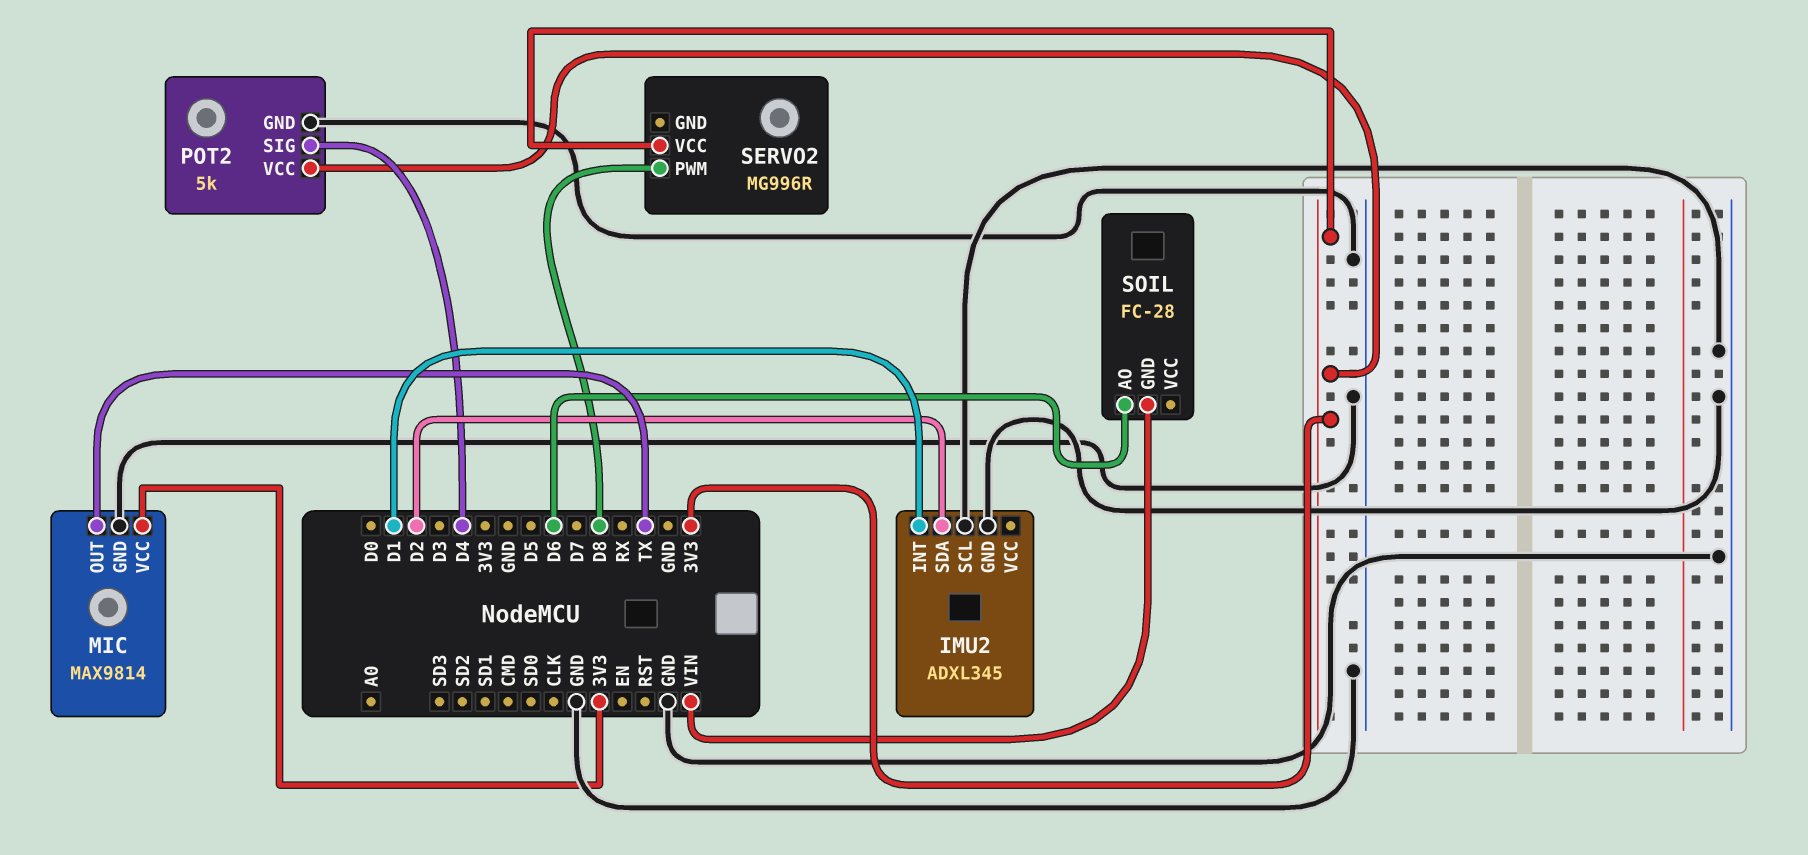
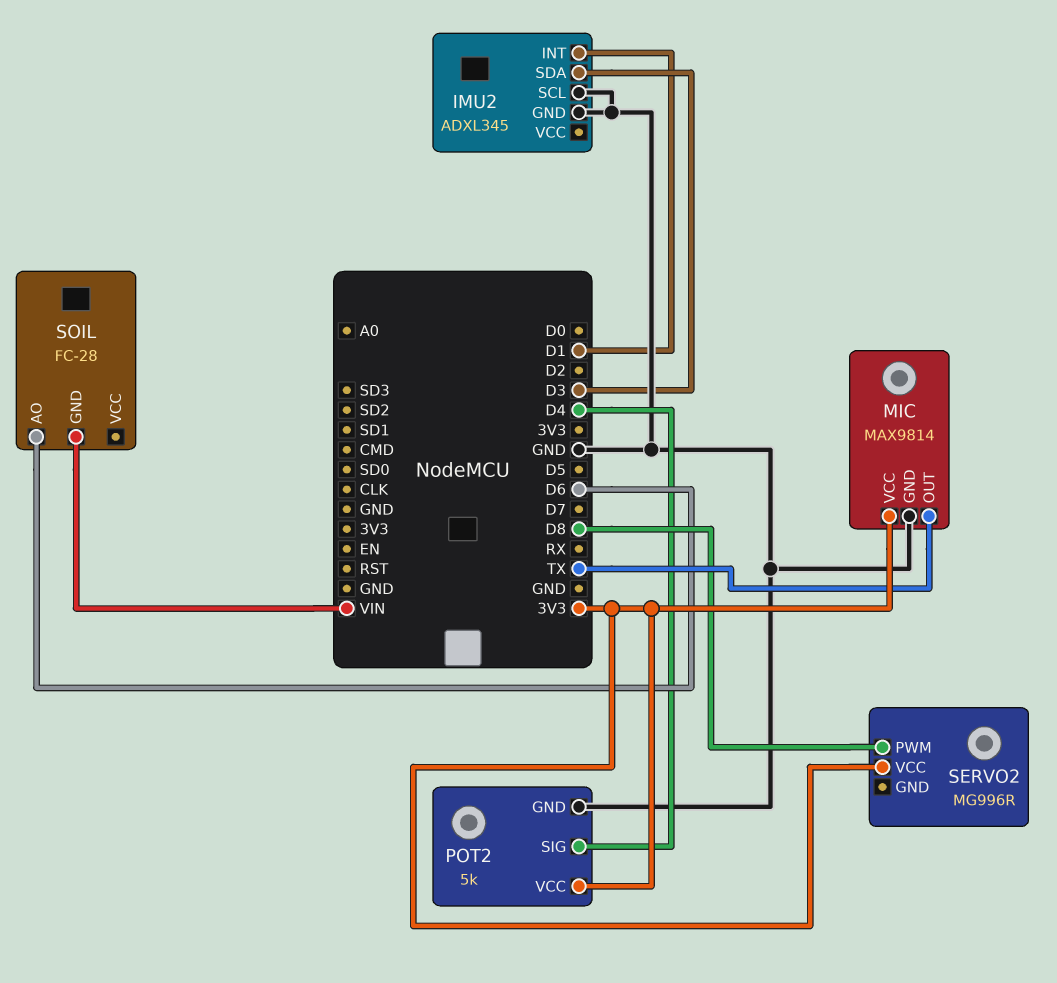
IMU2 pin SDA: D2 -> D3

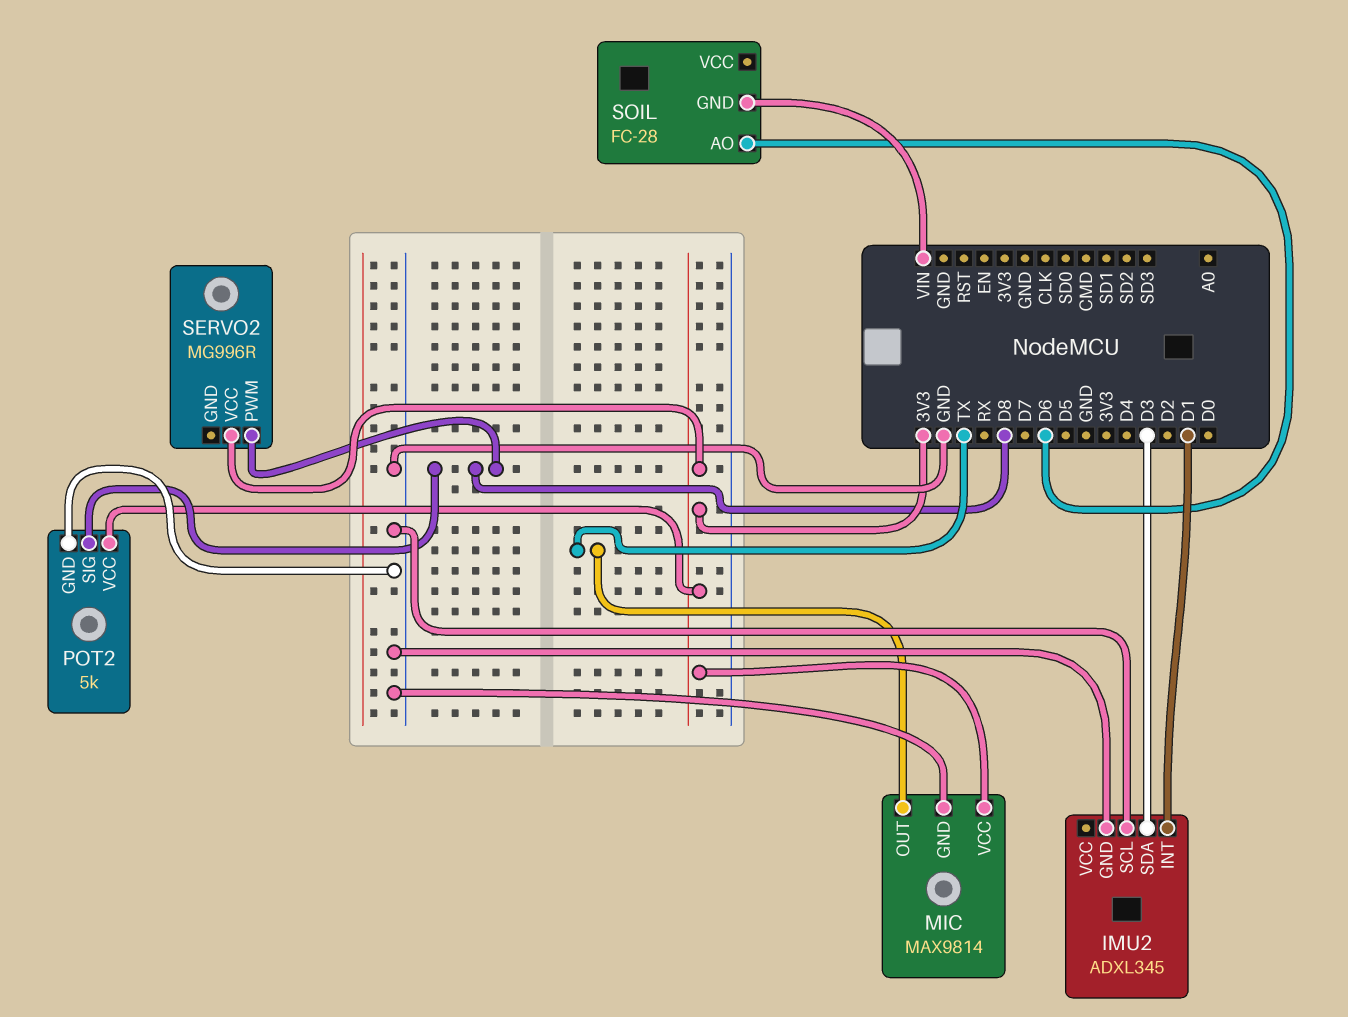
POT2 pin SIG: D4 -> D8

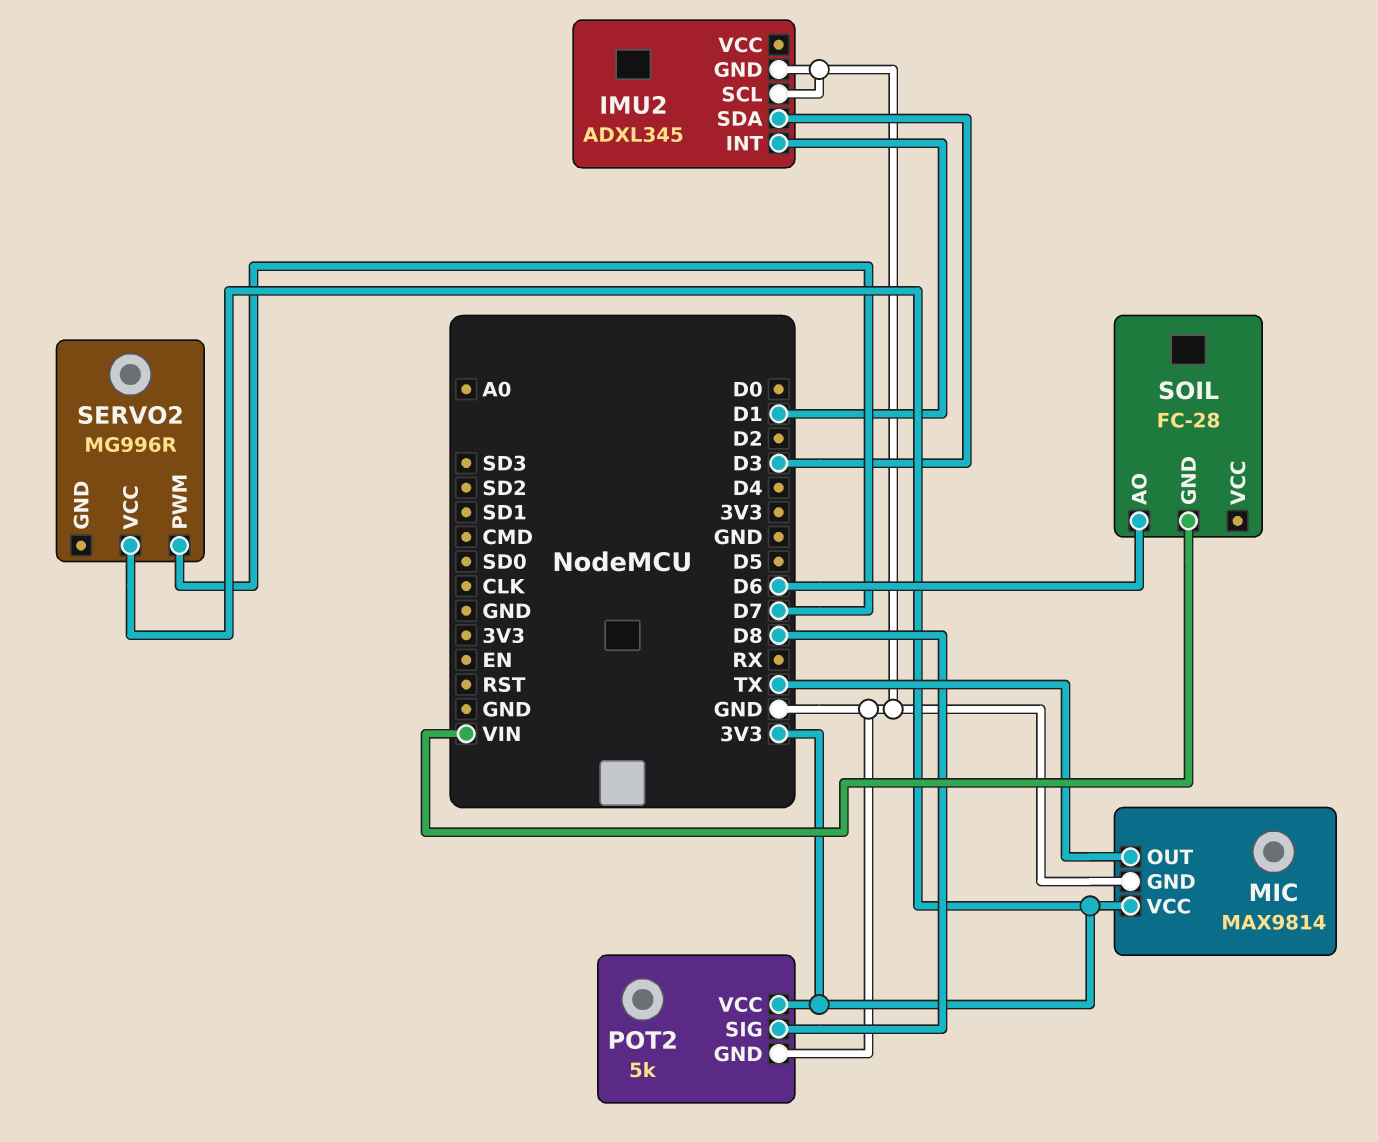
SERVO2 pin PWM: D8 -> D7

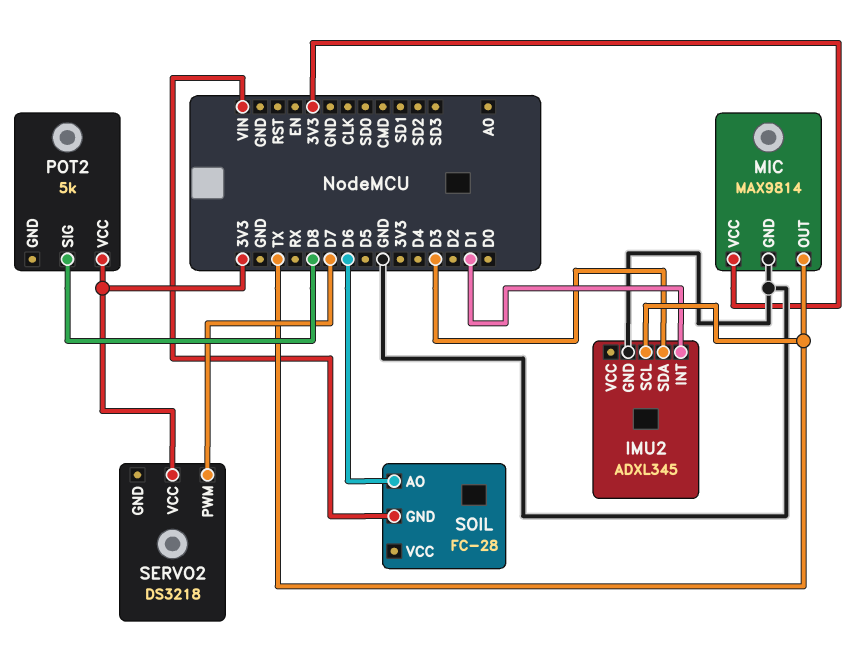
IMU2 pin SCL: GND -> TX
POT2 pin GND: GND -> none
SERVO2: MG996R -> DS3218

